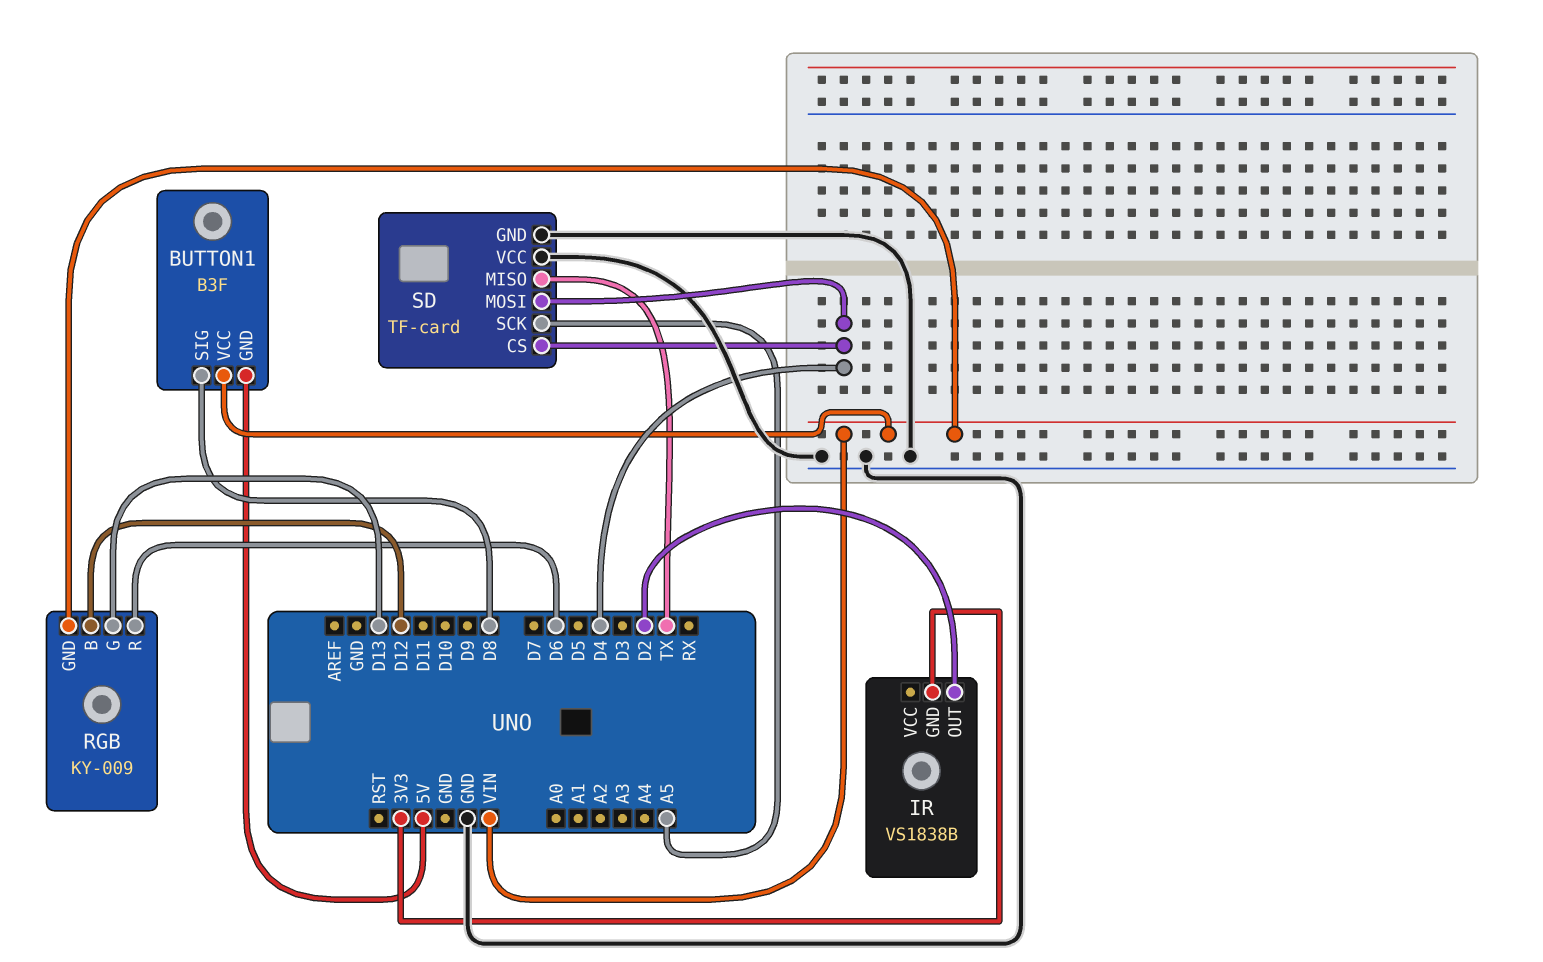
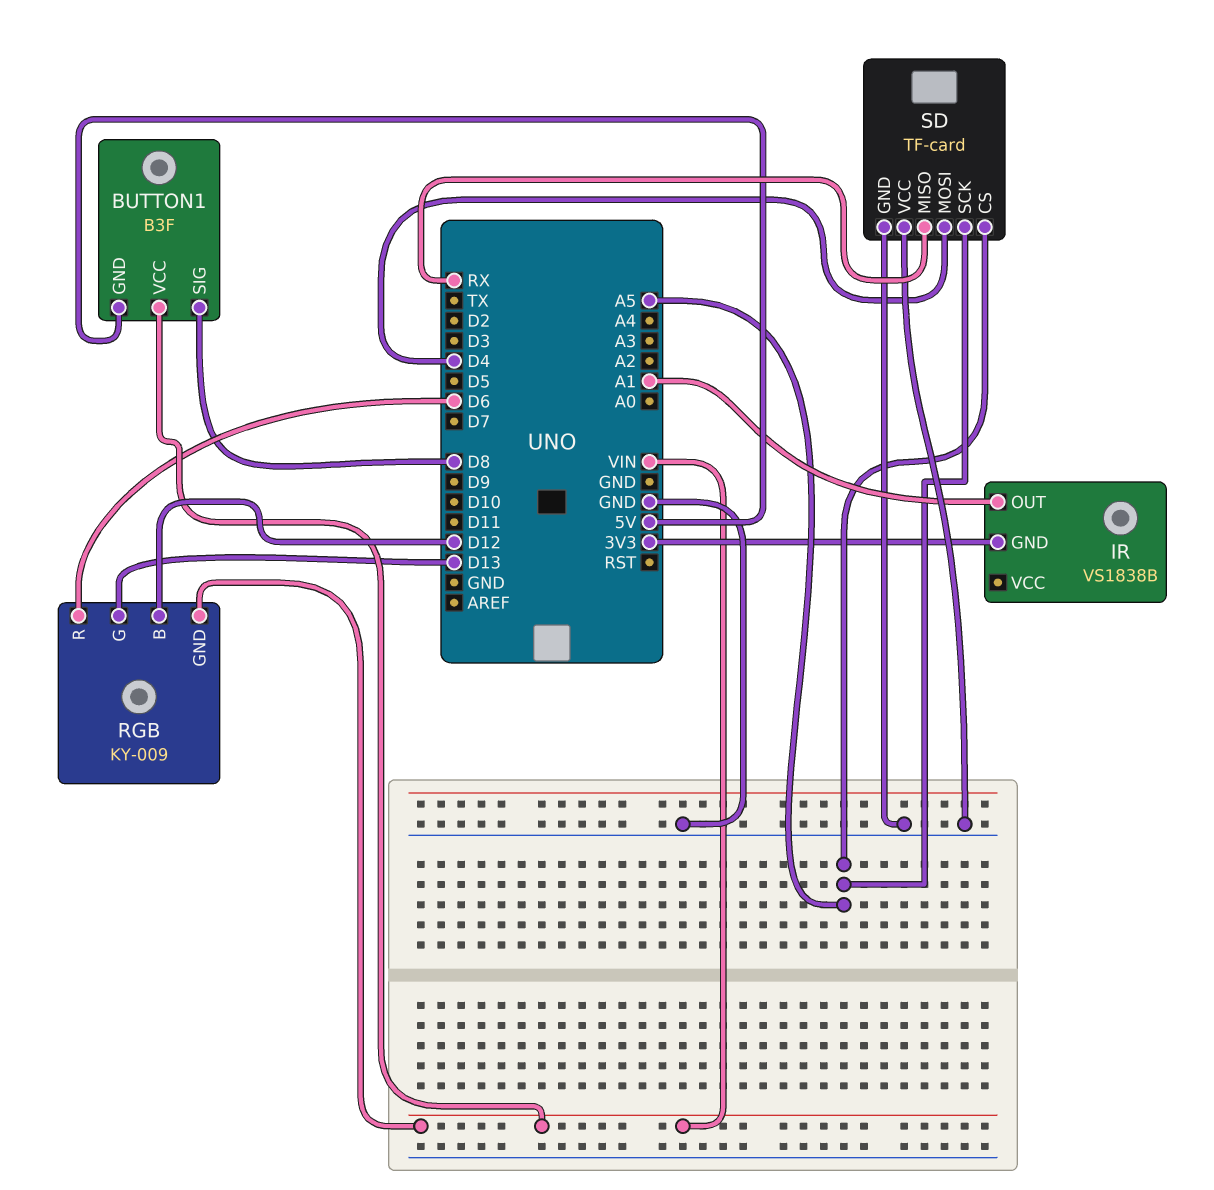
IR pin OUT: D2 -> A1
SD pin CS: D4 -> A5
SD pin MISO: TX -> RX

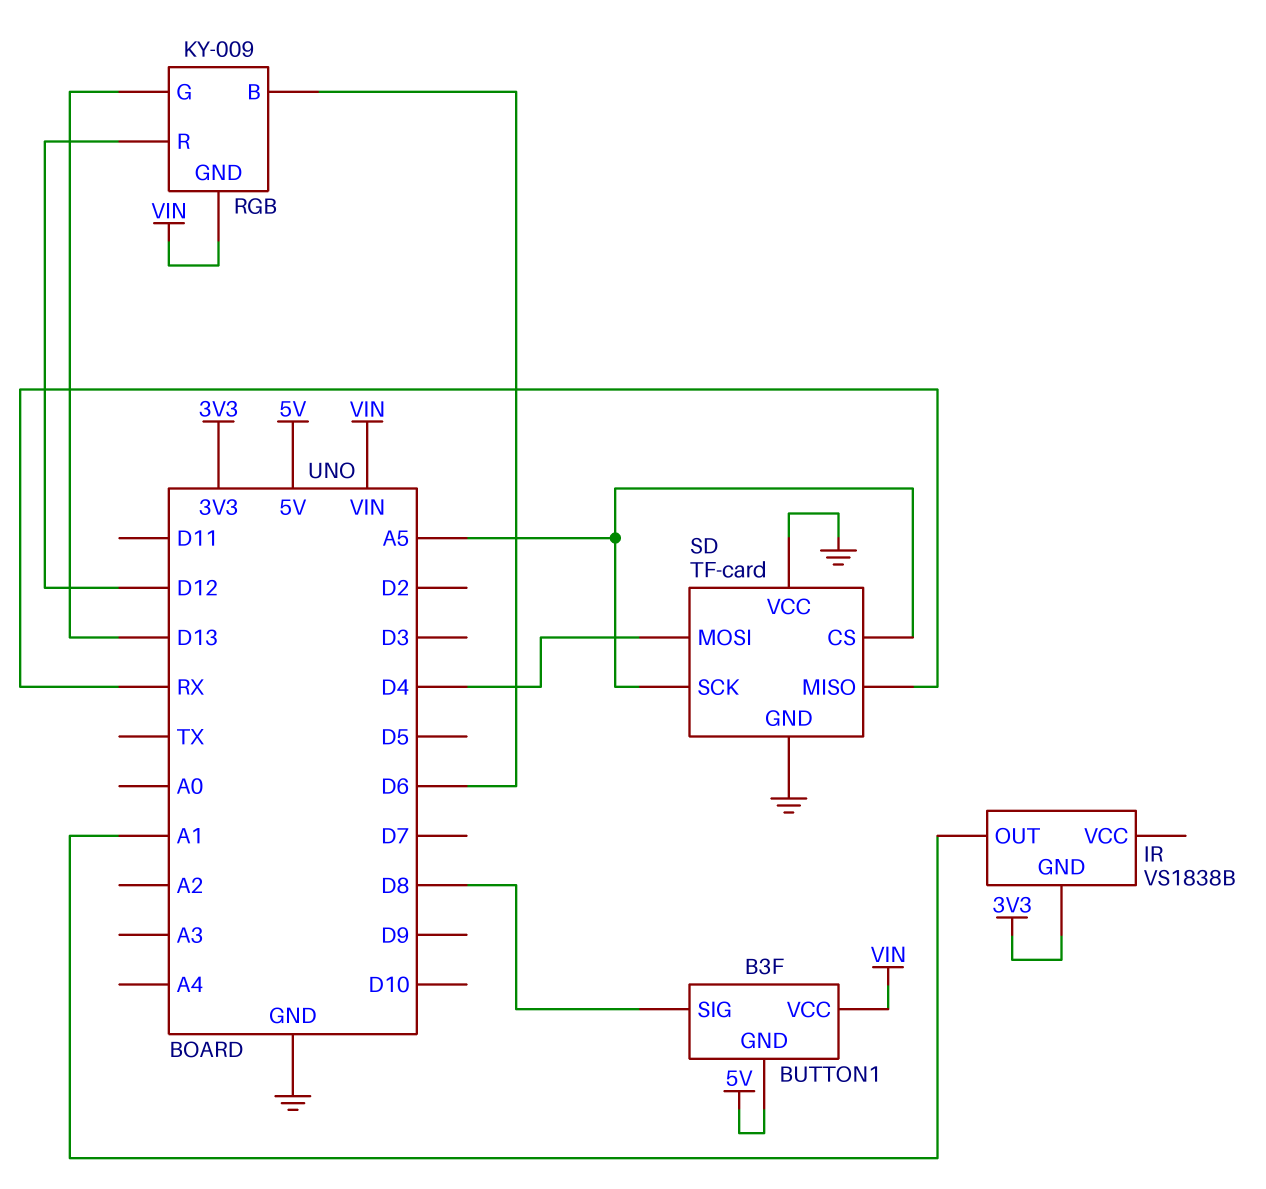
RGB pin B: D12 -> D6
RGB pin R: D6 -> D12

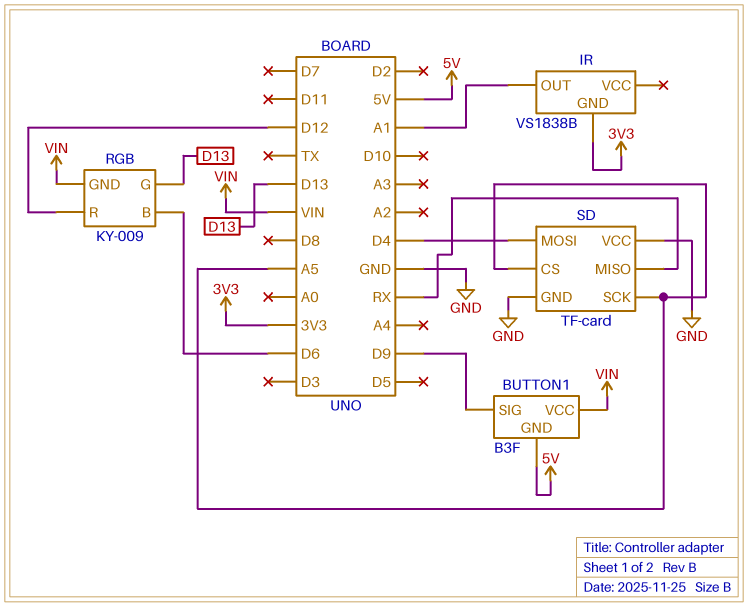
BUTTON1 pin SIG: D8 -> D9

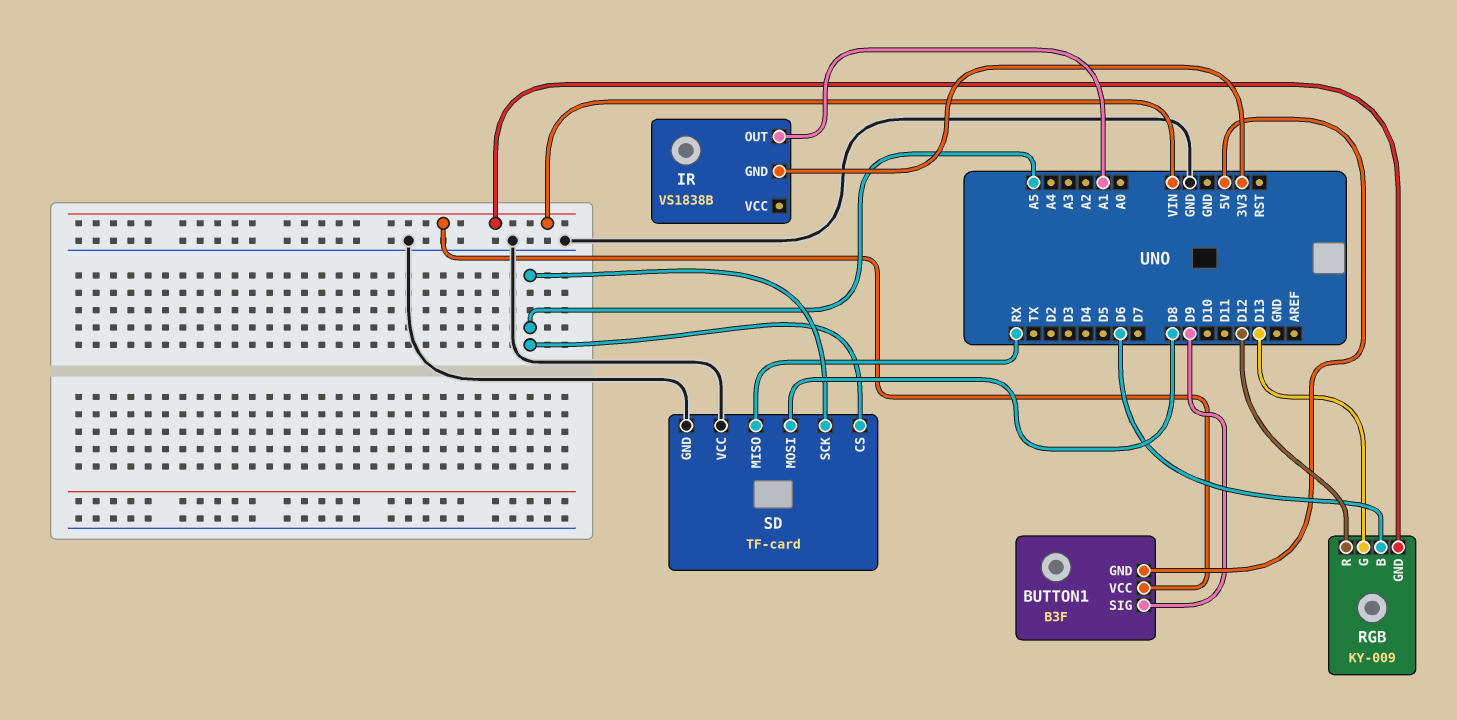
SD pin MOSI: D4 -> D8

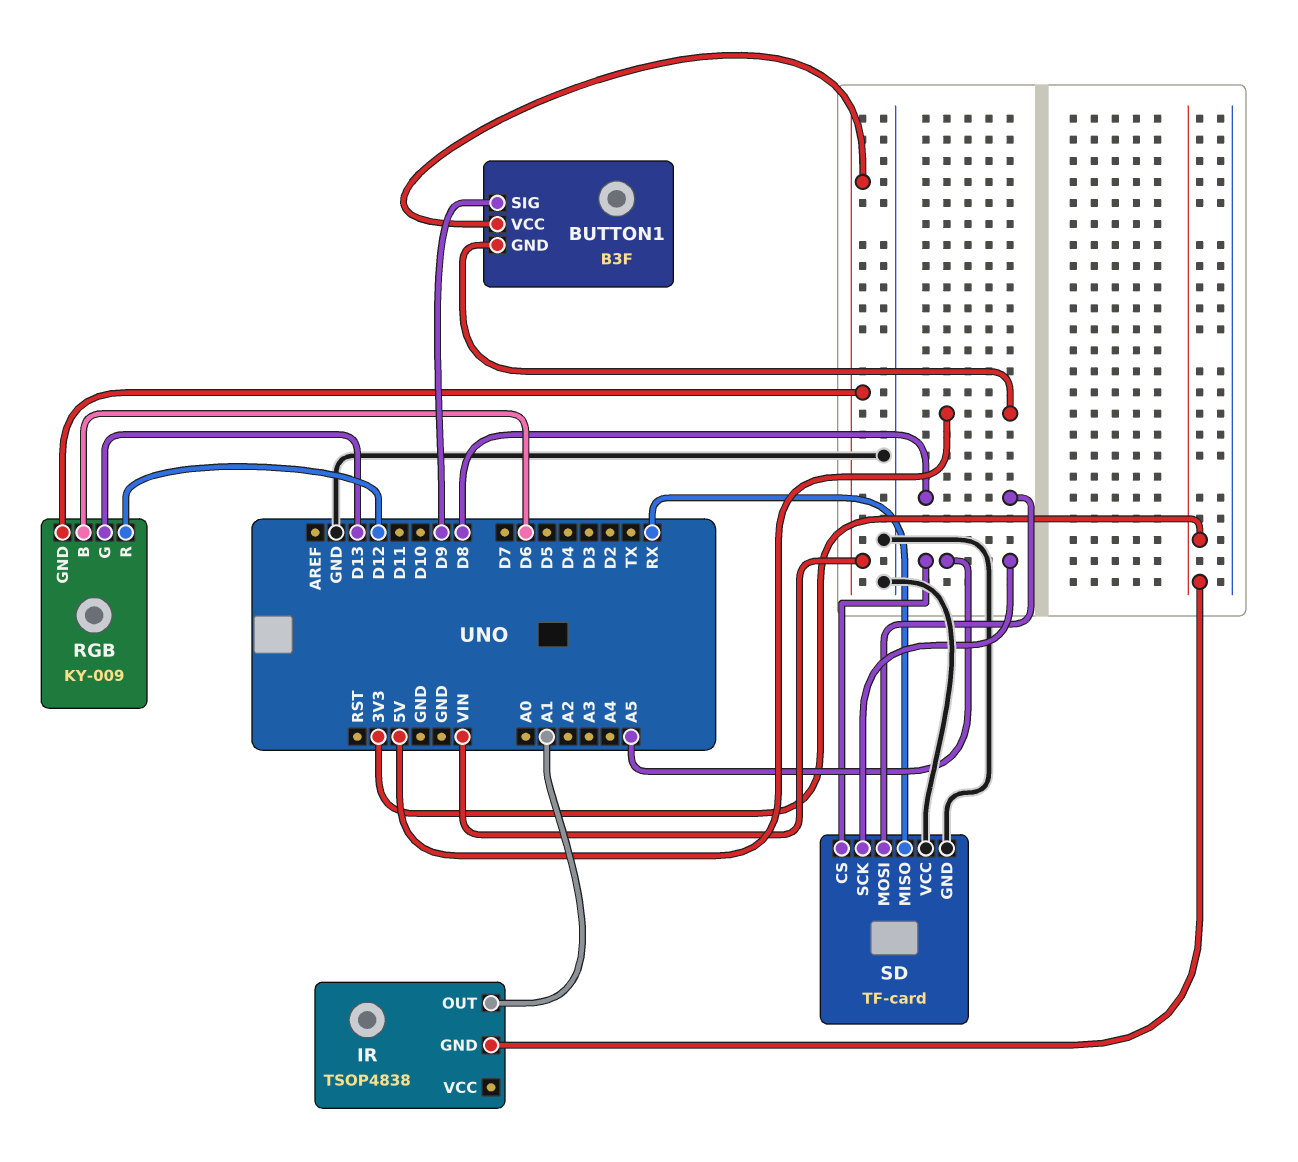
IR: VS1838B -> TSOP4838

